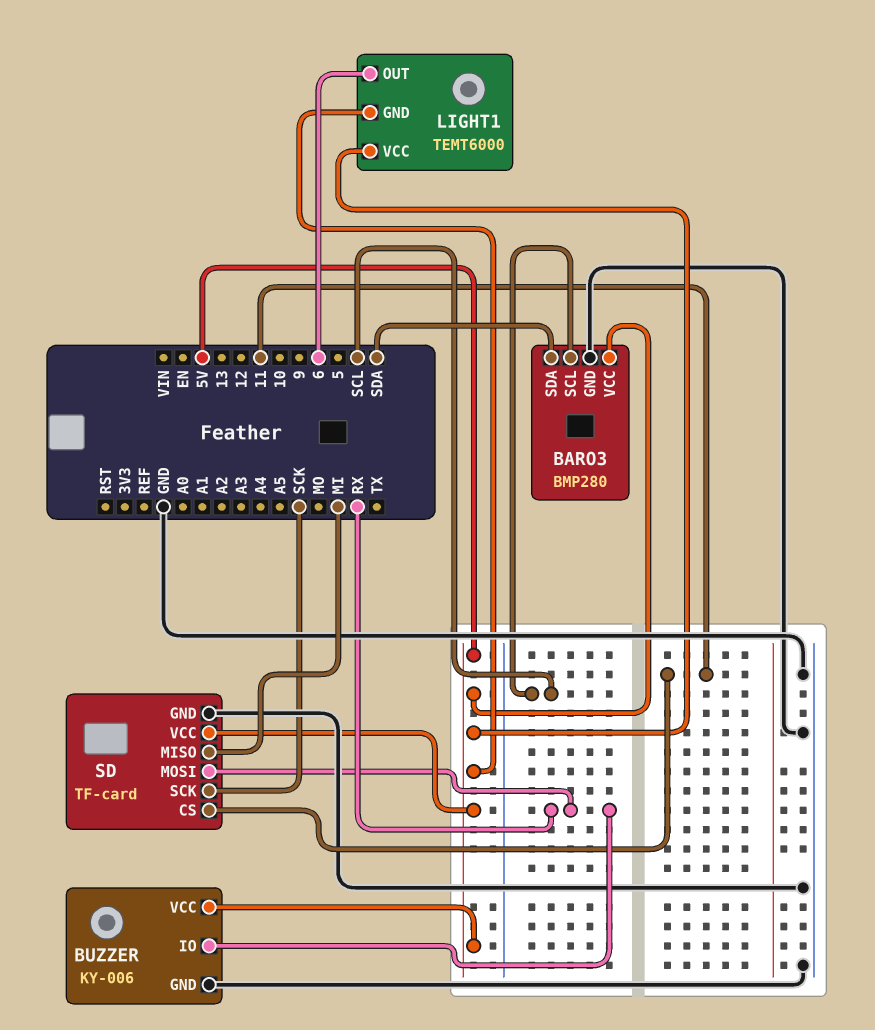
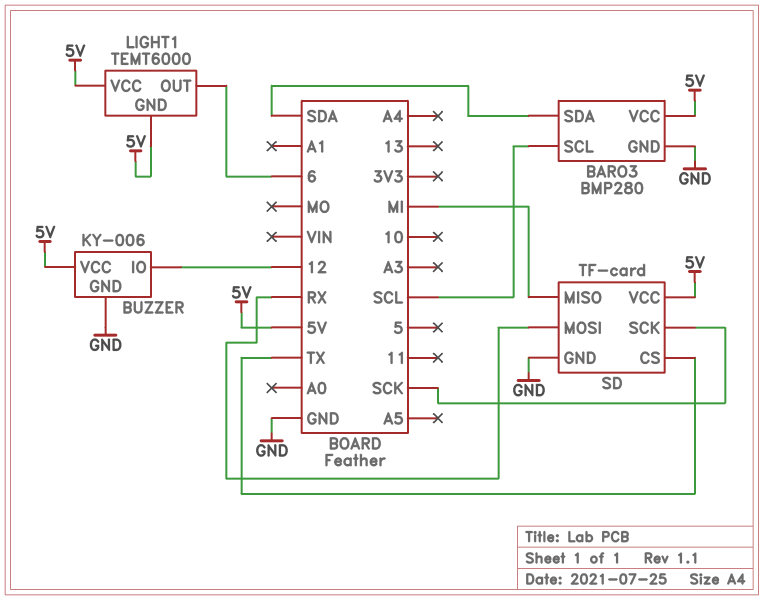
BUZZER pin IO: RX -> 12
SD pin CS: 11 -> TX

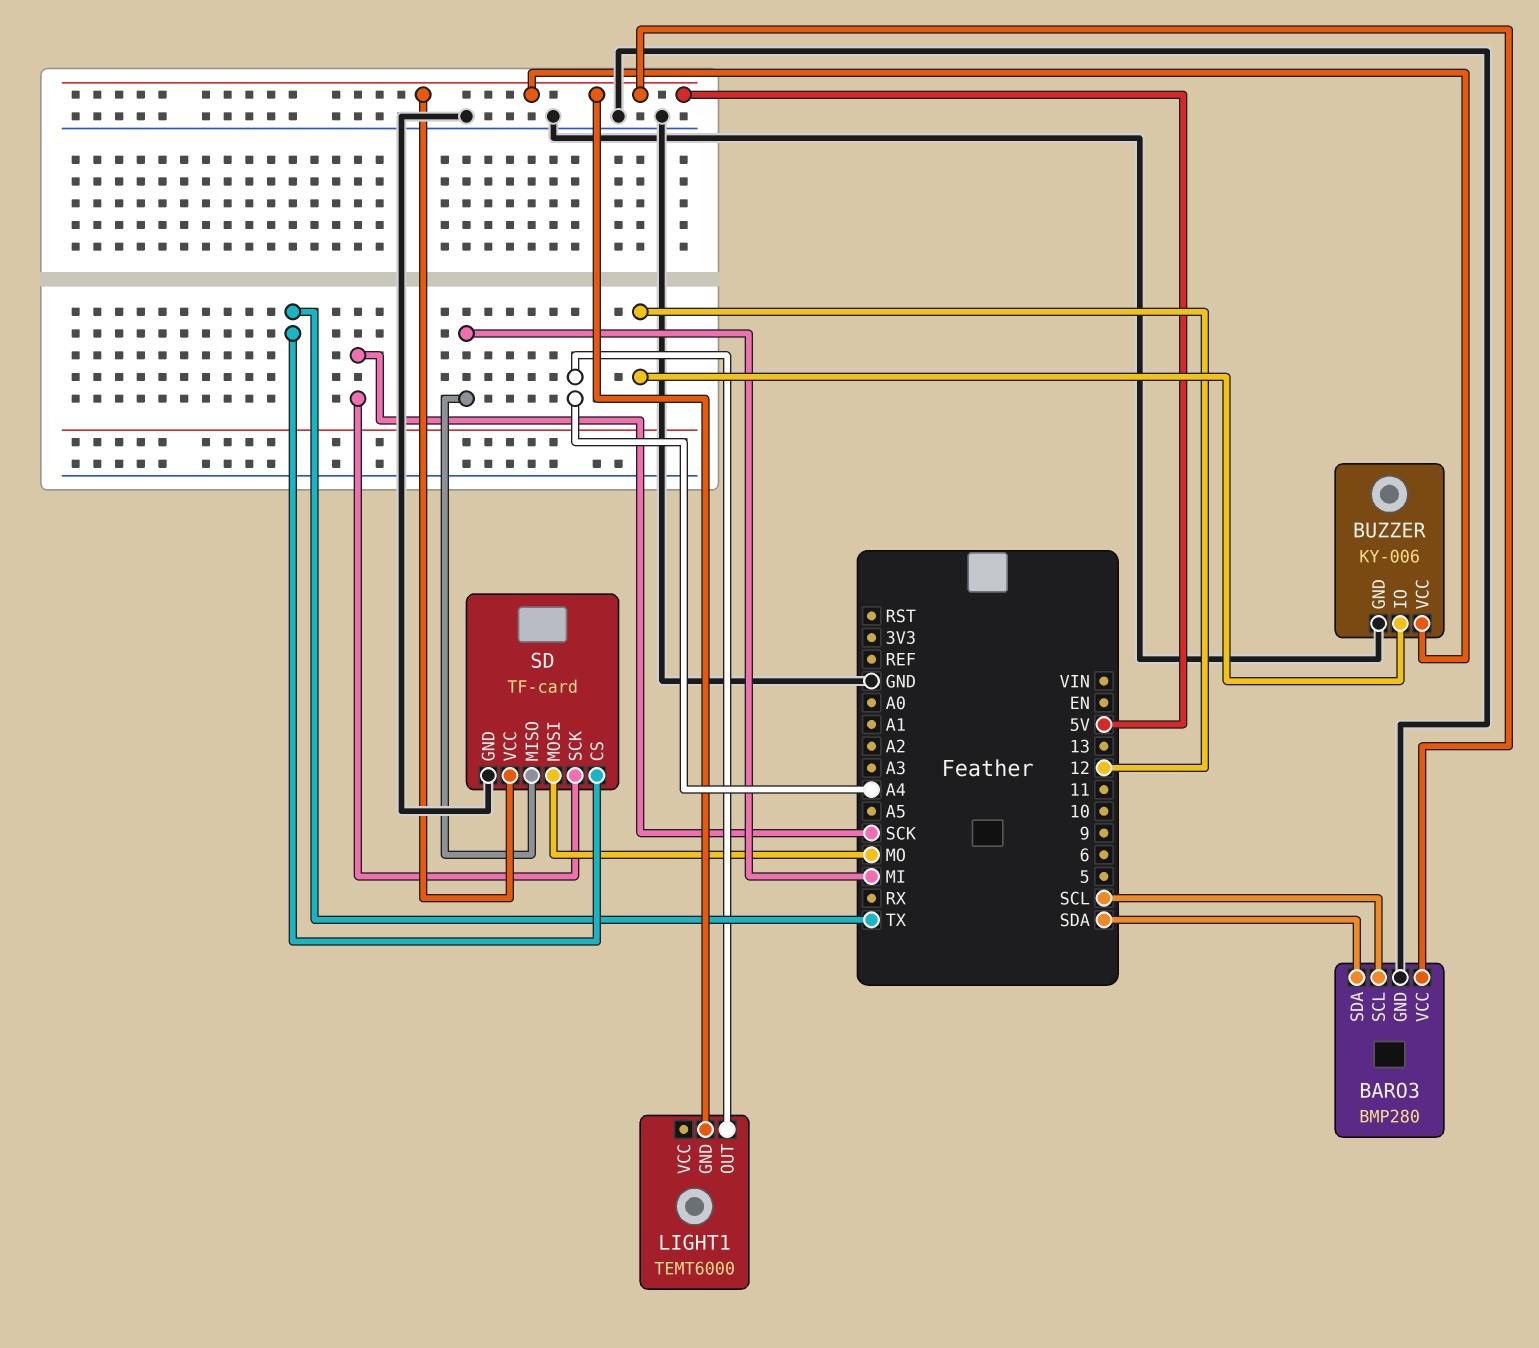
LIGHT1 pin OUT: 6 -> A4
LIGHT1 pin VCC: 5V -> none
SD pin MOSI: RX -> MO

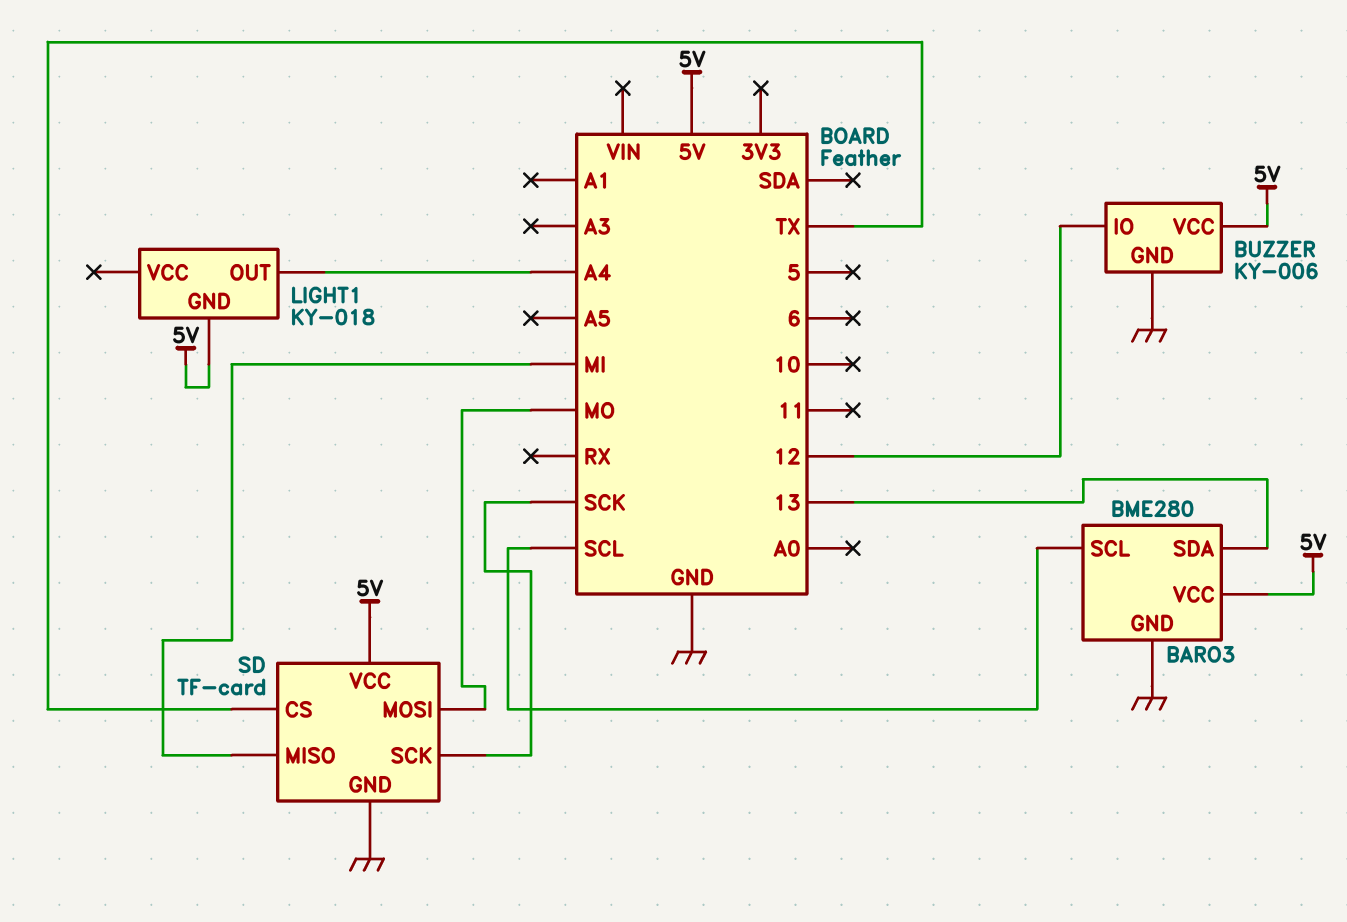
BARO3: BMP280 -> BME280
BARO3 pin SDA: SDA -> 13
LIGHT1: TEMT6000 -> KY-018

